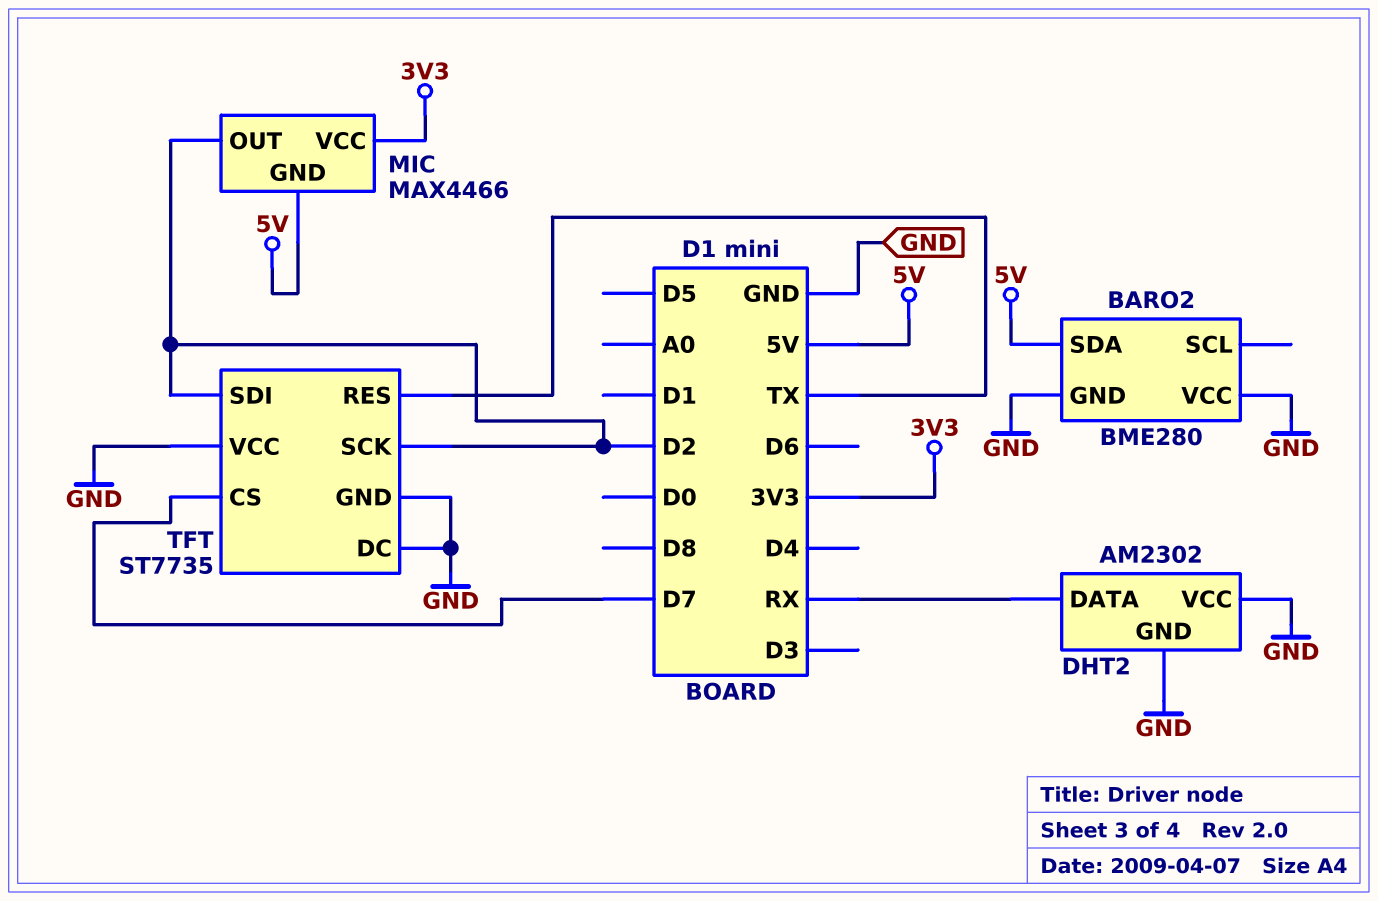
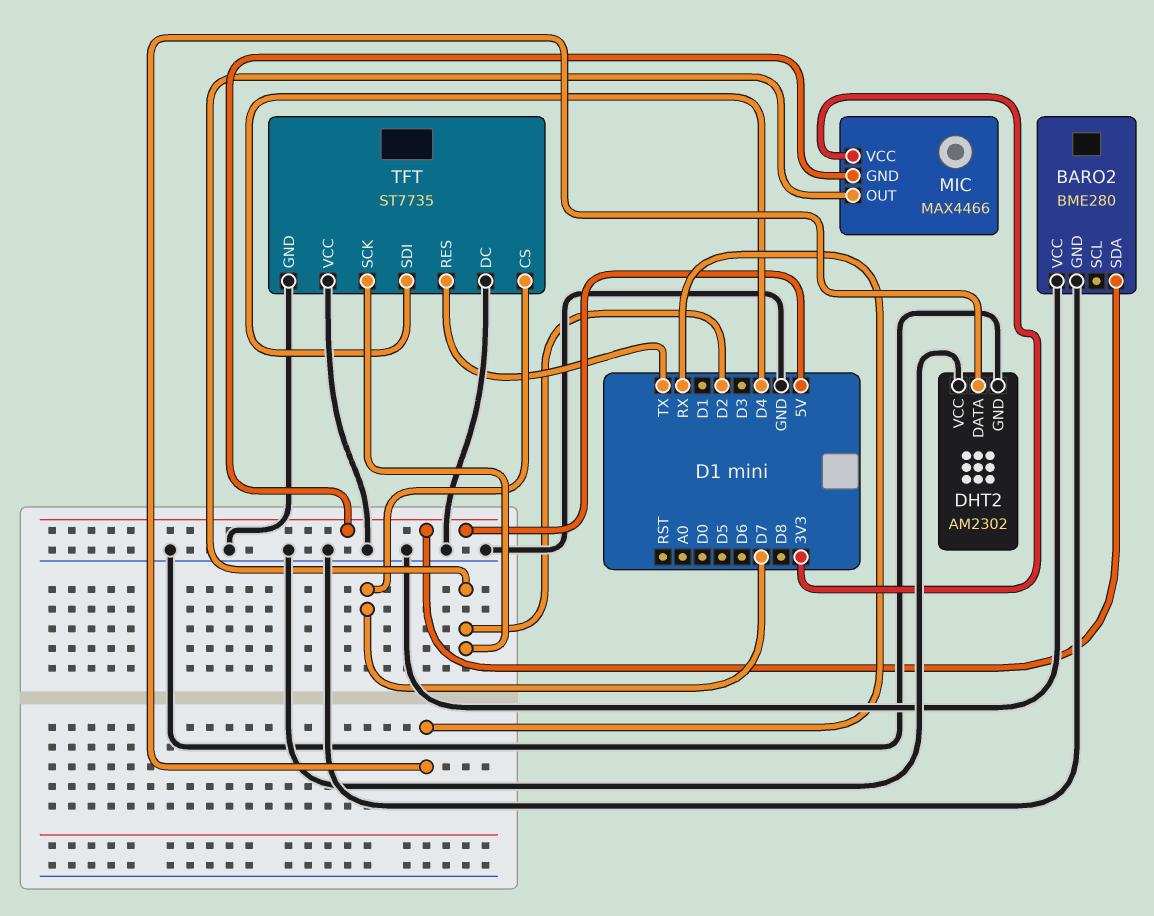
TFT pin SDI: D2 -> D4

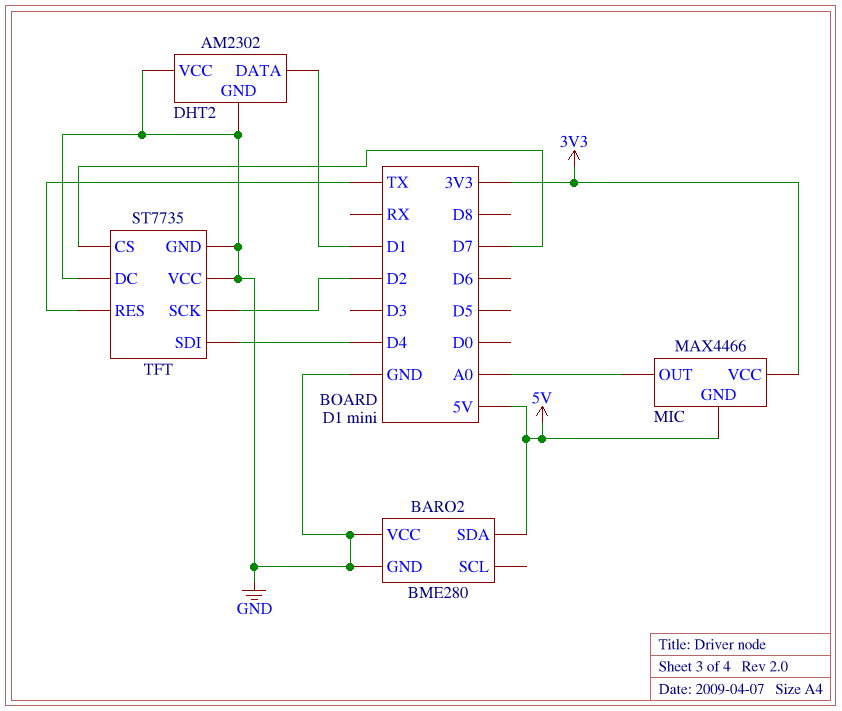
DHT2 pin DATA: RX -> D1
MIC pin OUT: D2 -> A0

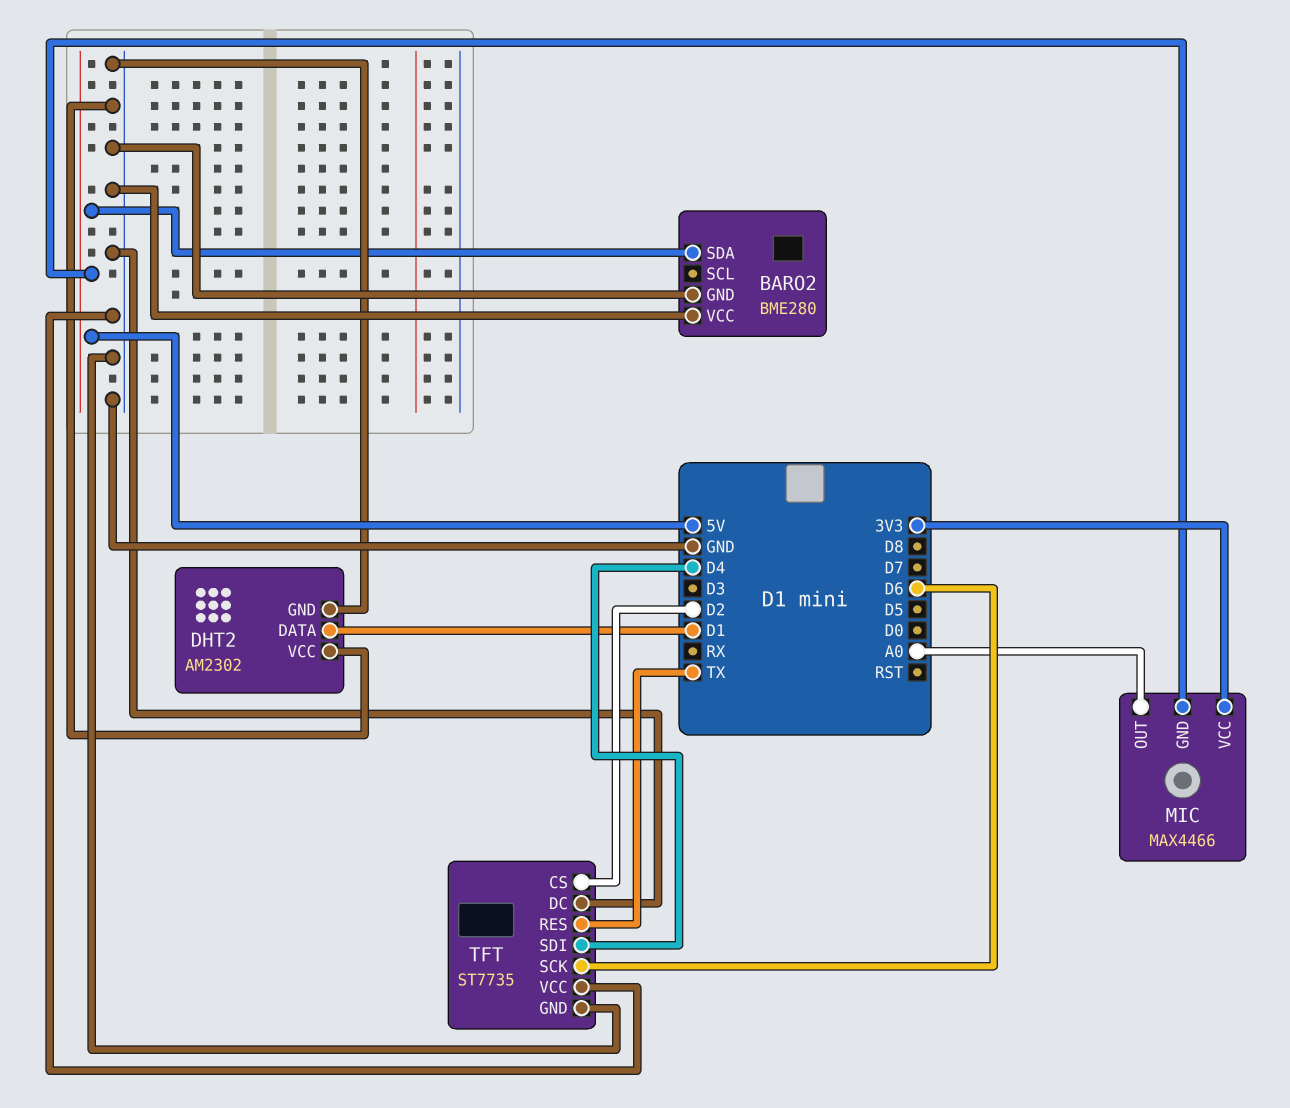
TFT pin CS: D7 -> D2
TFT pin SCK: D2 -> D6

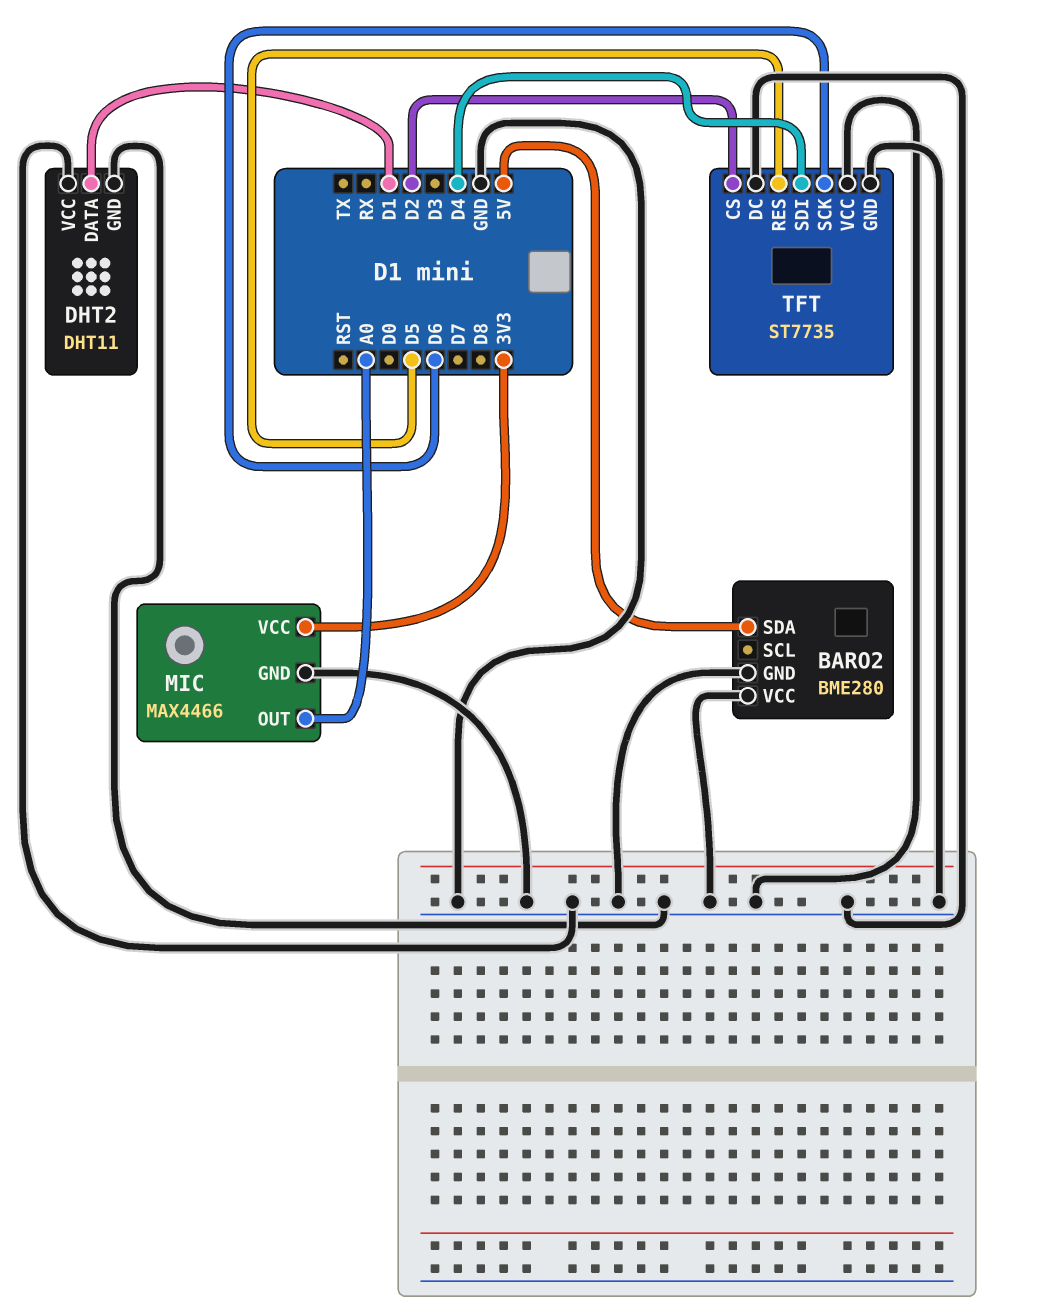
DHT2: AM2302 -> DHT11
MIC pin GND: 5V -> GND
TFT pin RES: TX -> D5

